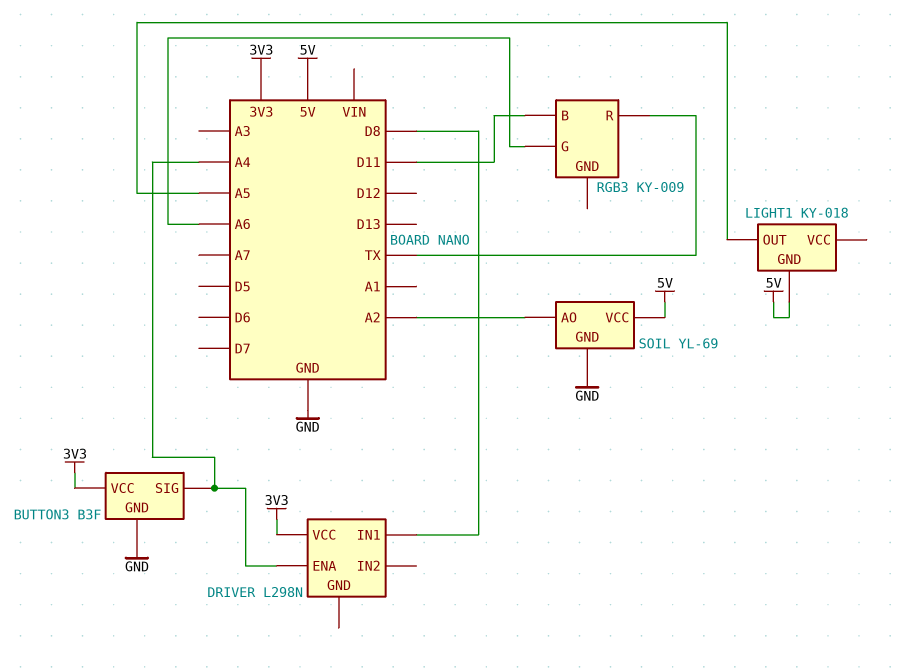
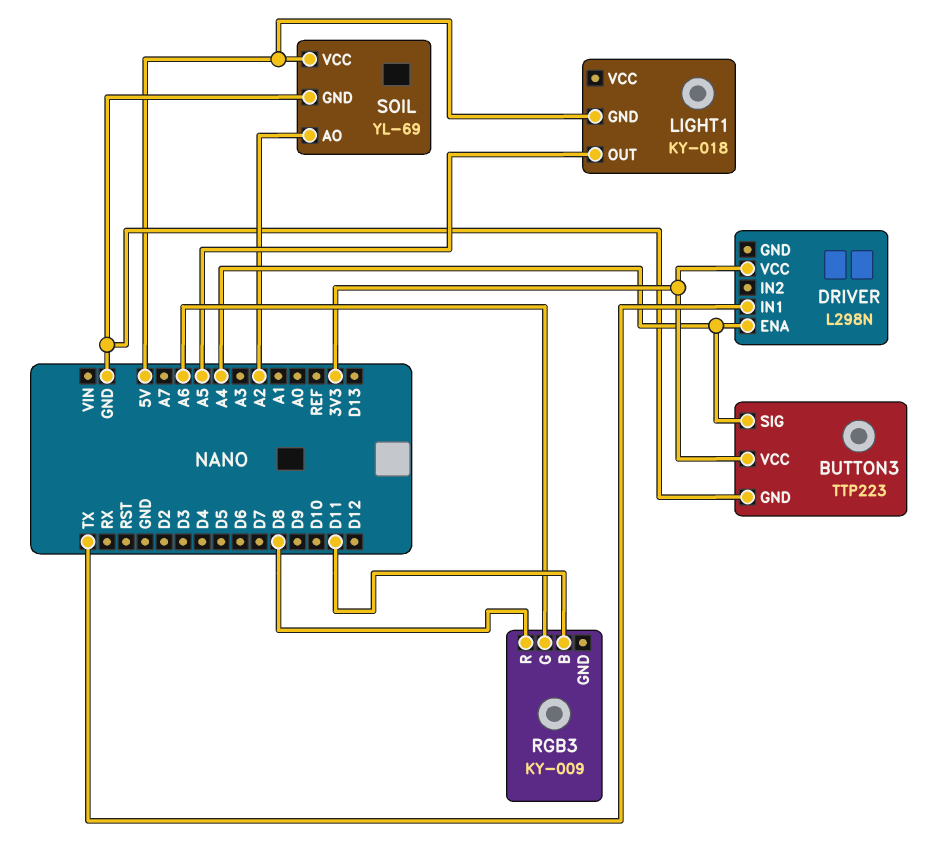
BUTTON3: B3F -> TTP223
DRIVER pin IN1: D8 -> TX
RGB3 pin R: TX -> D8

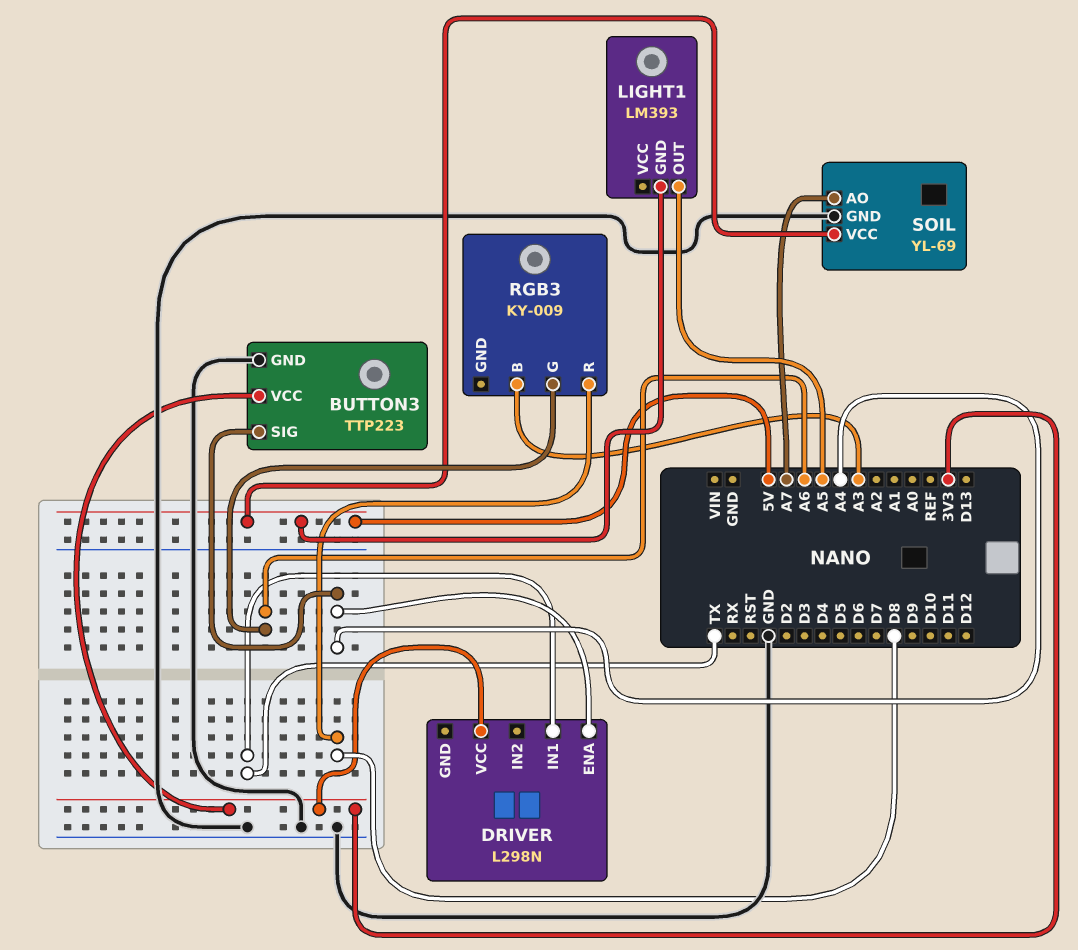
LIGHT1: KY-018 -> LM393
RGB3 pin B: D11 -> A3
SOIL pin AO: A2 -> A7

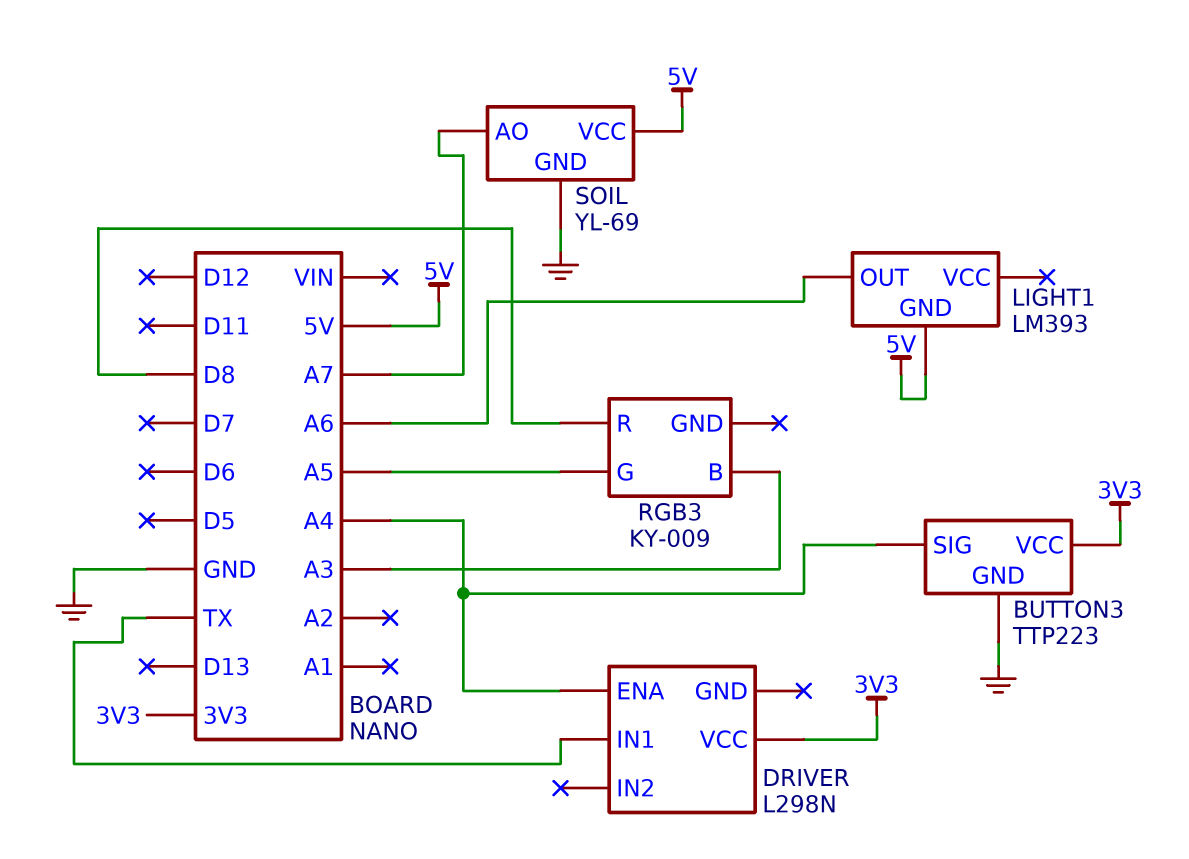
LIGHT1 pin OUT: A5 -> A6
RGB3 pin G: A6 -> A5

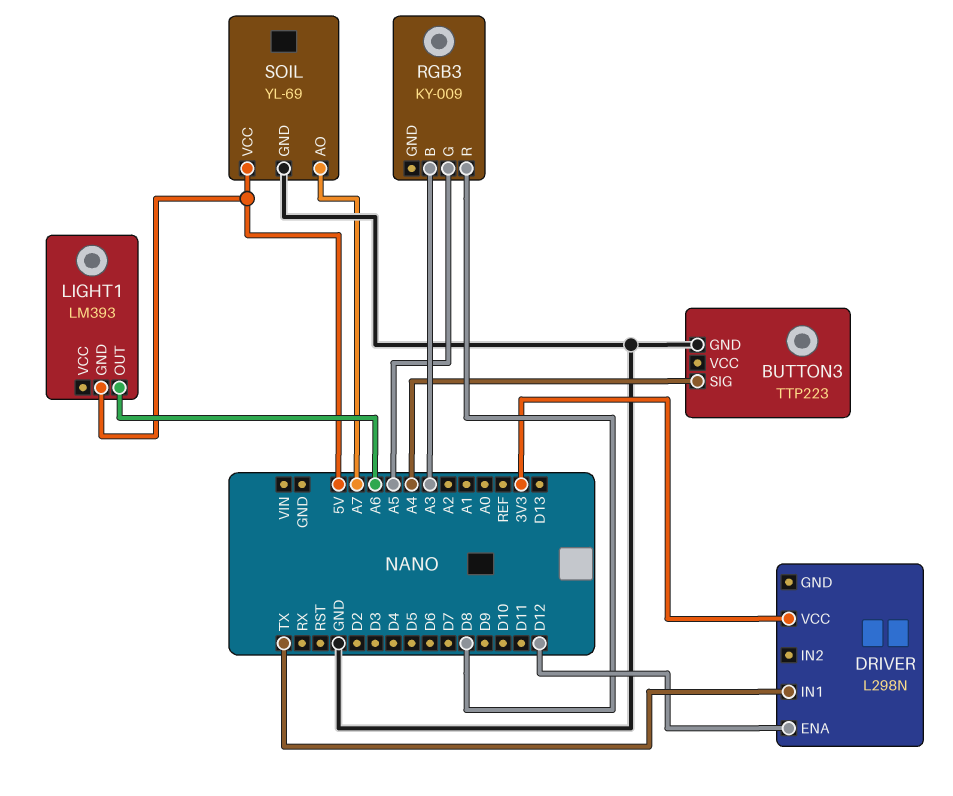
BUTTON3 pin VCC: 3V3 -> none
DRIVER pin ENA: A4 -> D12

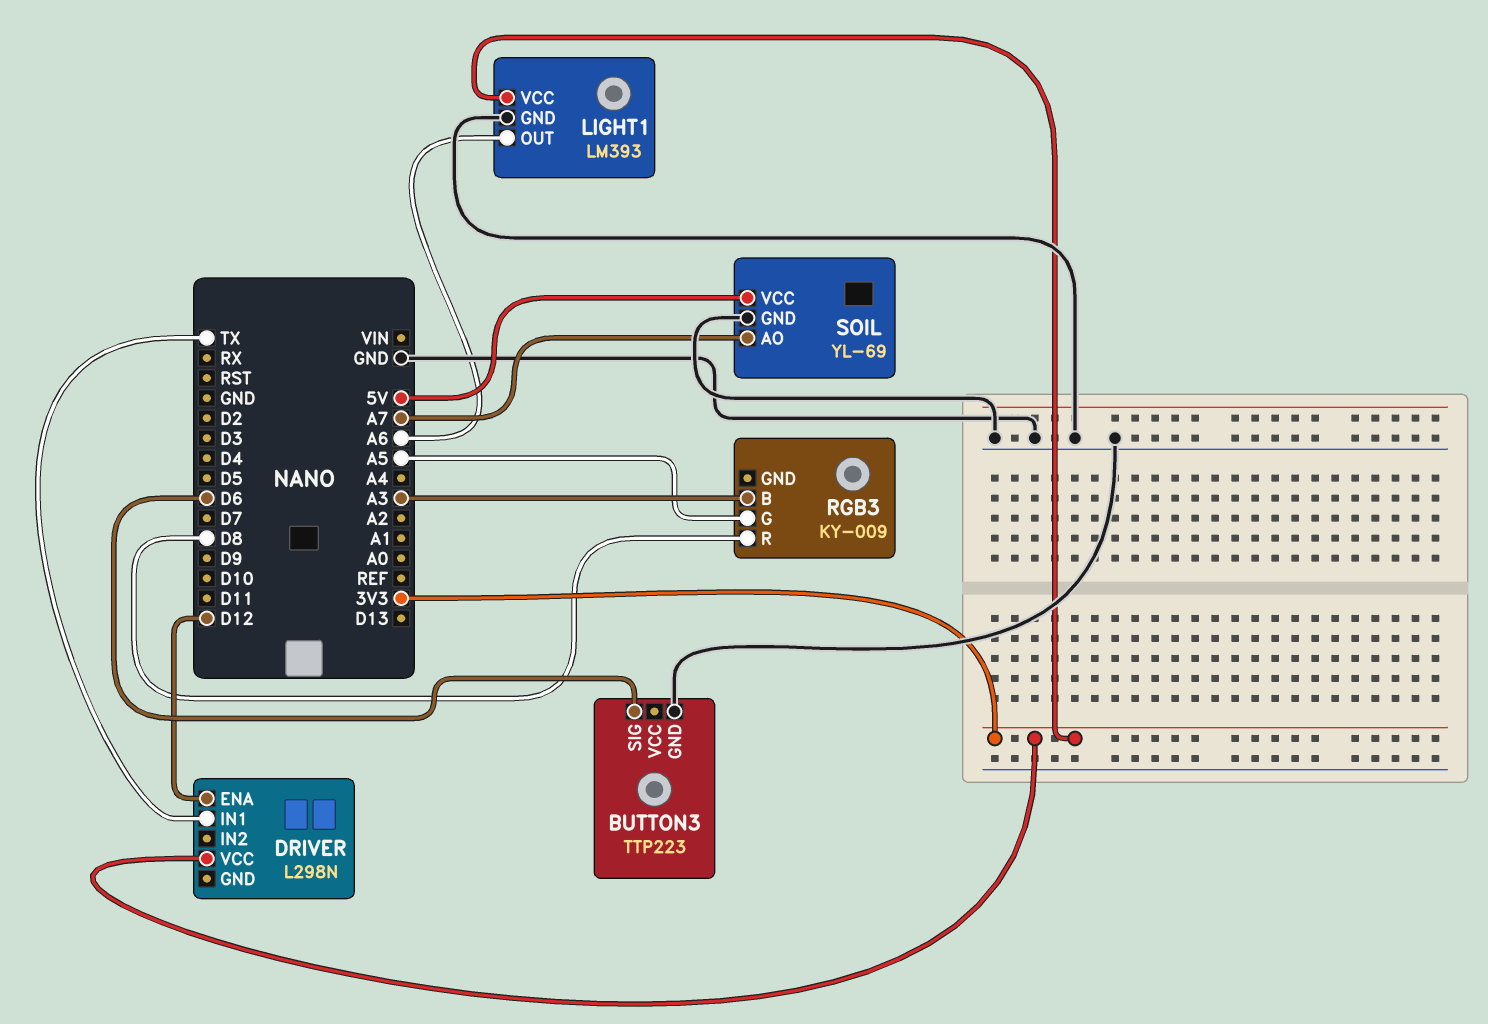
BUTTON3 pin SIG: A4 -> D6
LIGHT1 pin GND: 5V -> GND
LIGHT1 pin VCC: none -> 3V3

